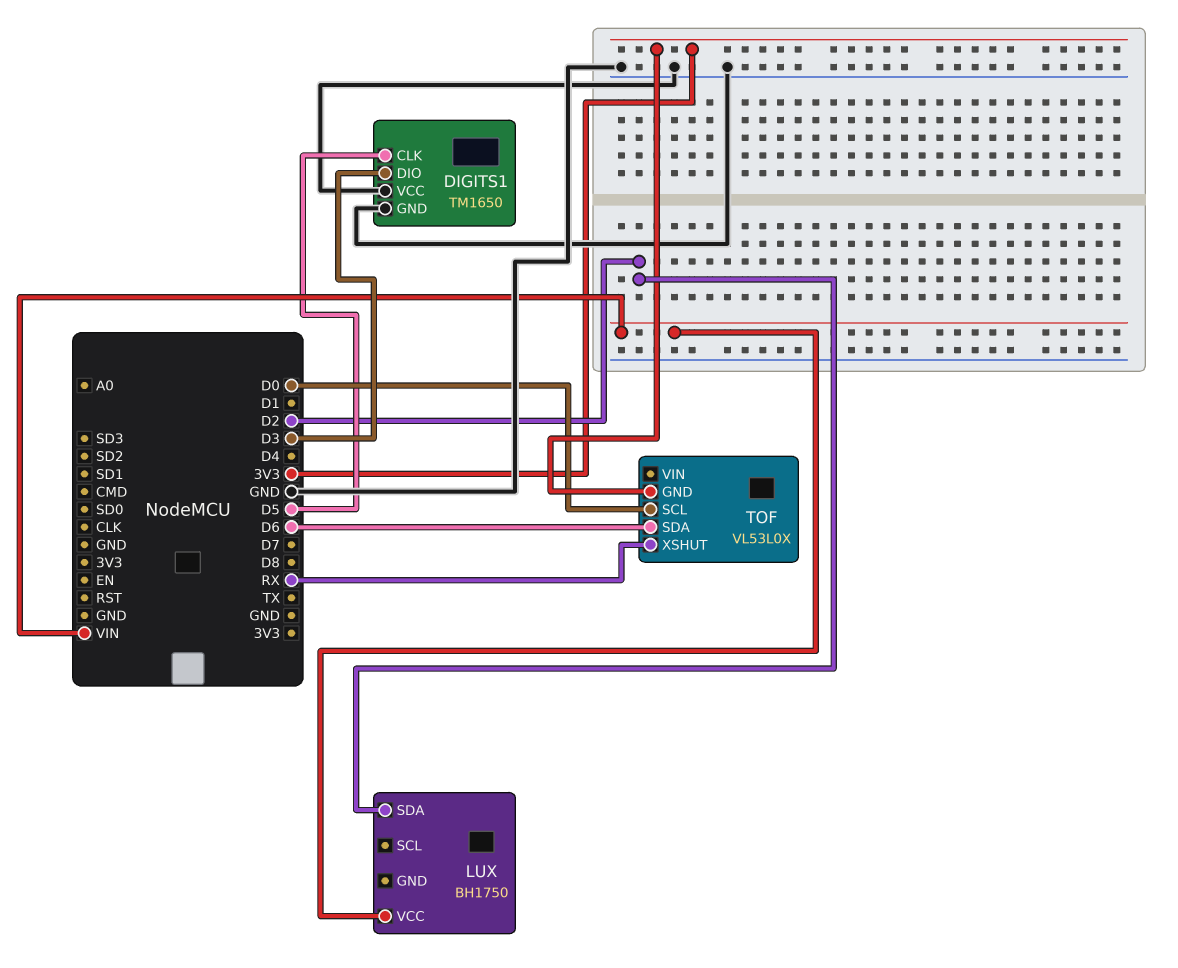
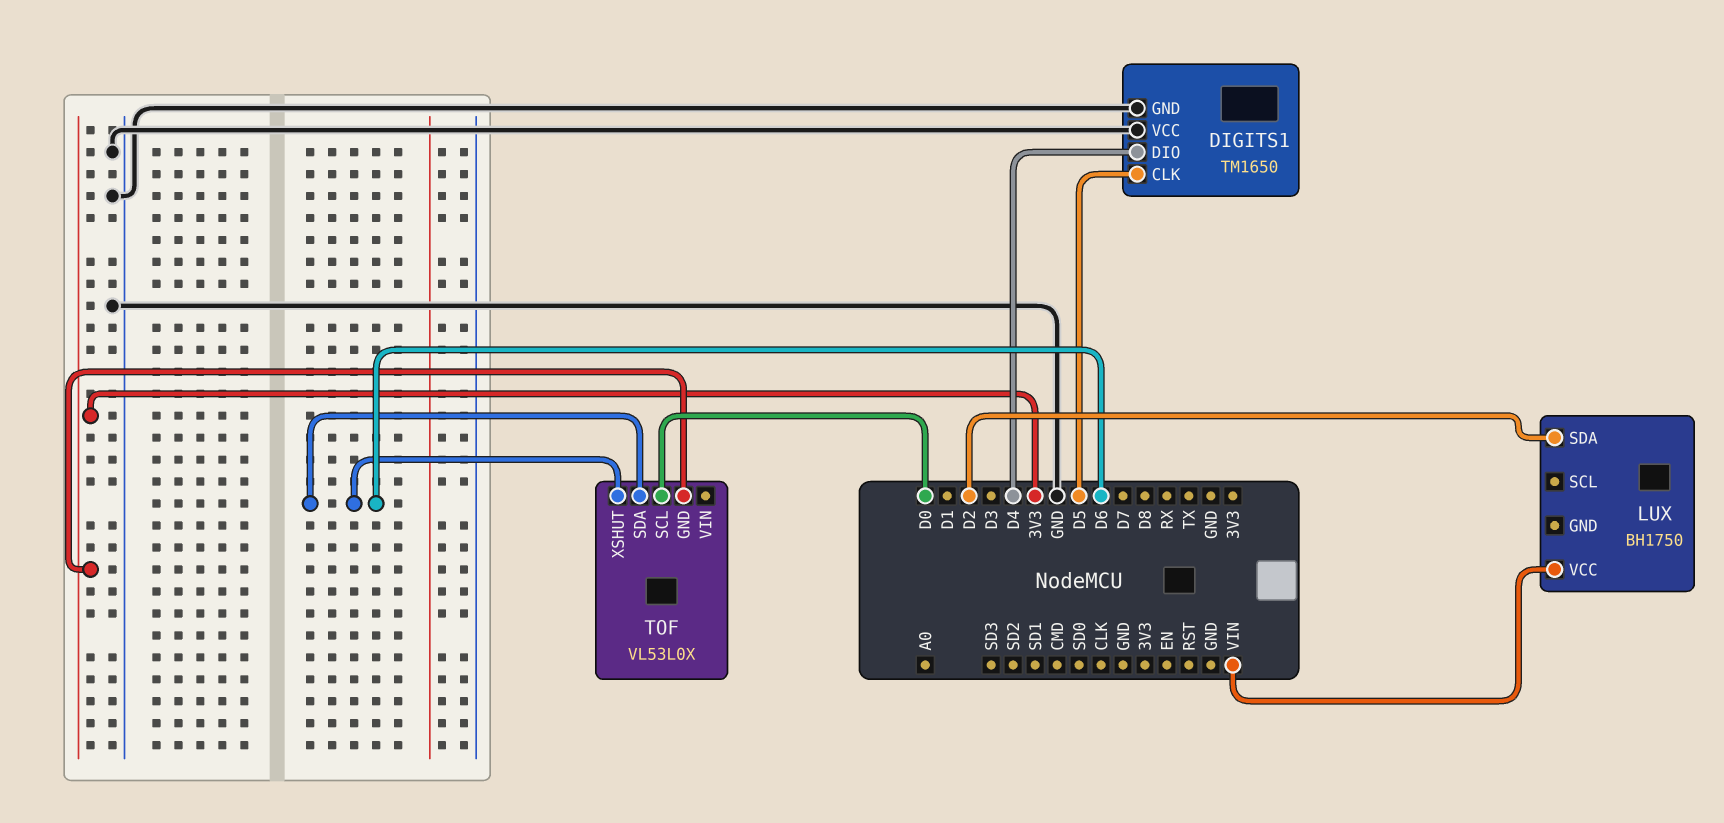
DIGITS1 pin DIO: D3 -> D4
TOF pin XSHUT: RX -> D6

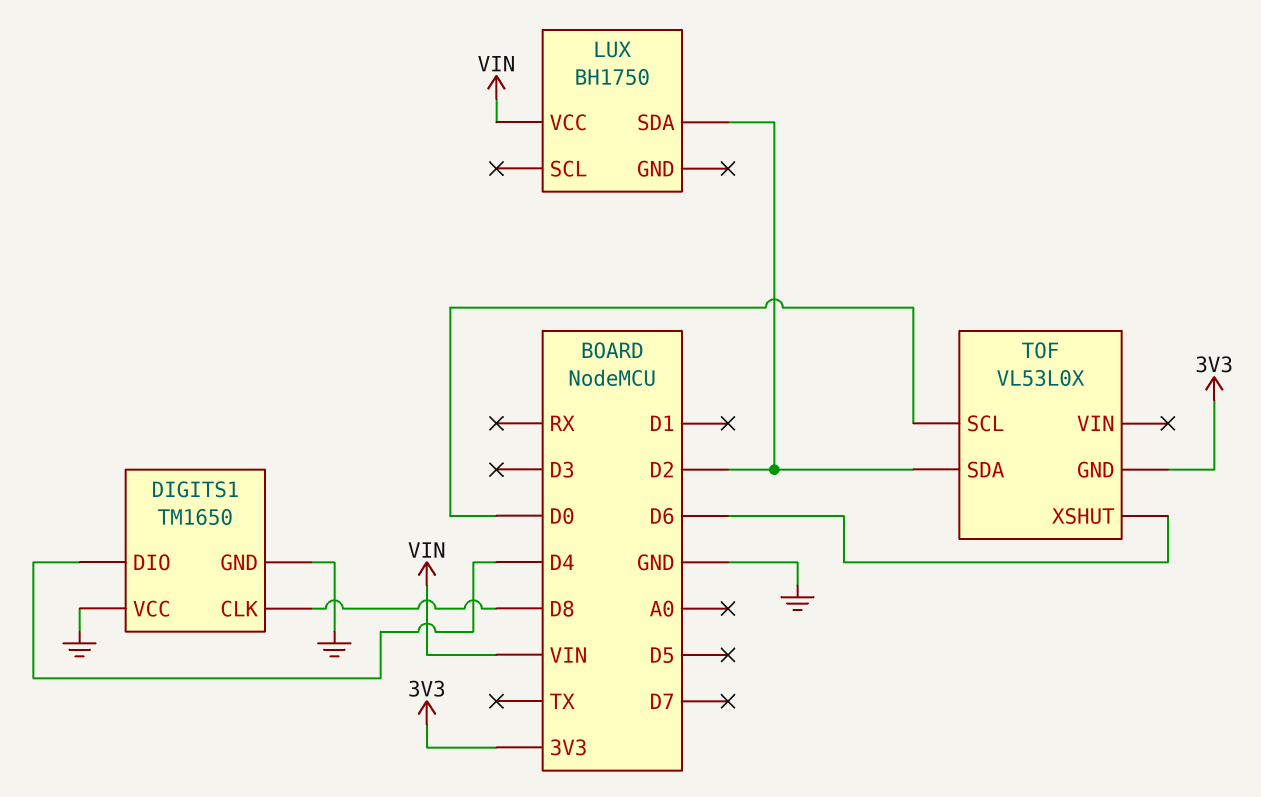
DIGITS1 pin CLK: D5 -> D8
TOF pin SDA: D6 -> D2

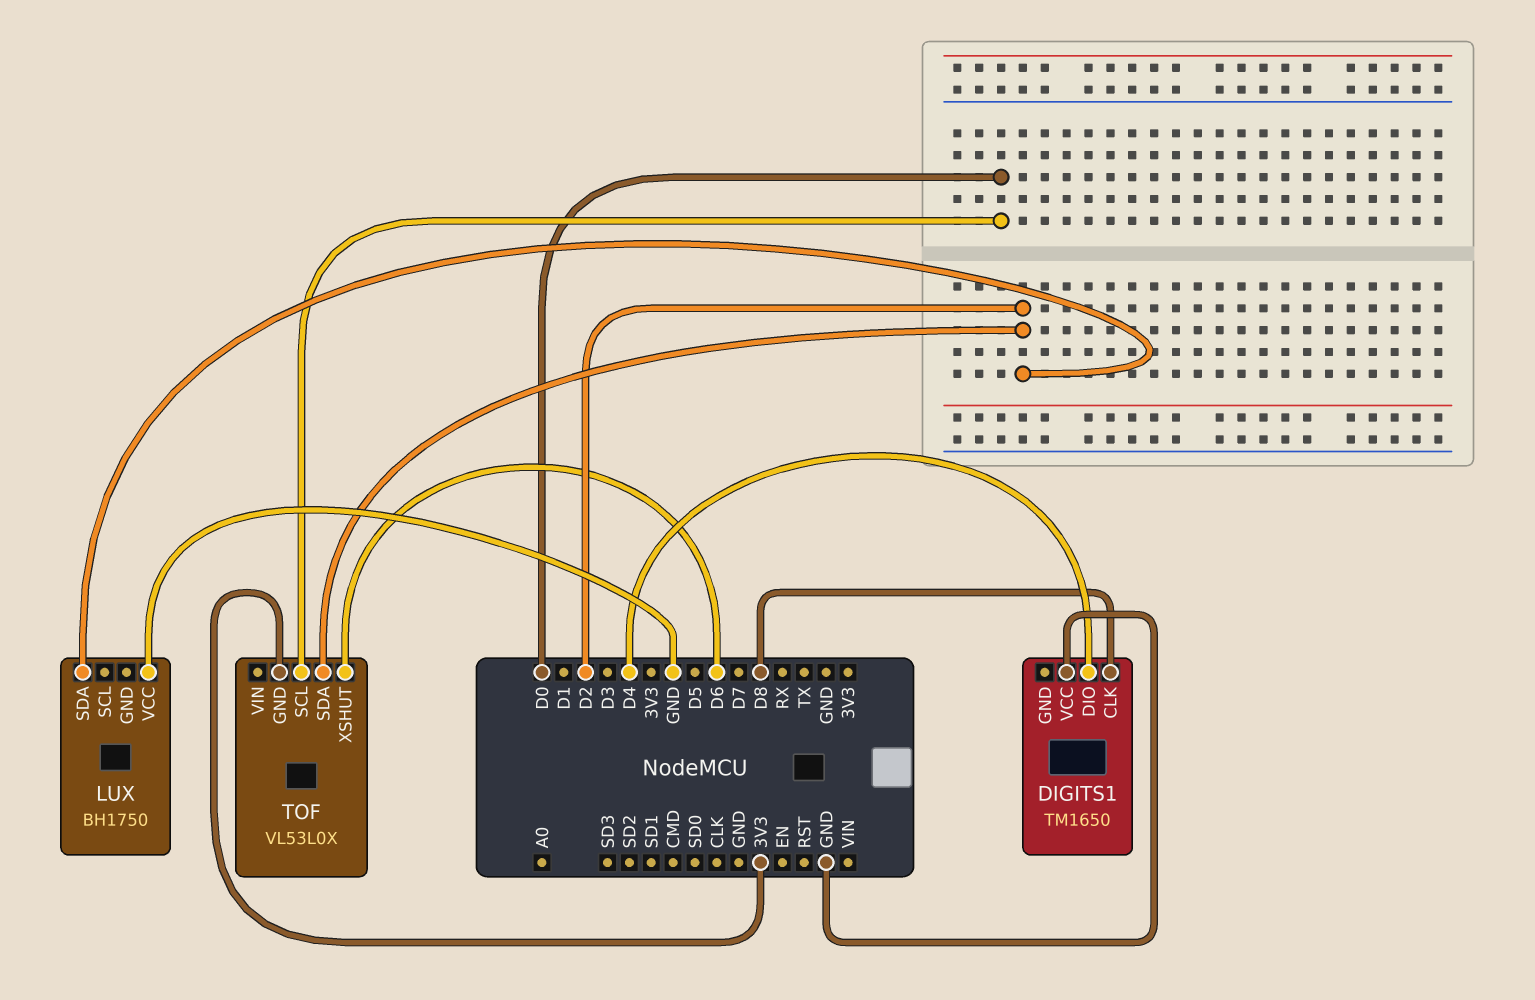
DIGITS1 pin GND: GND -> none
LUX pin VCC: VIN -> GND

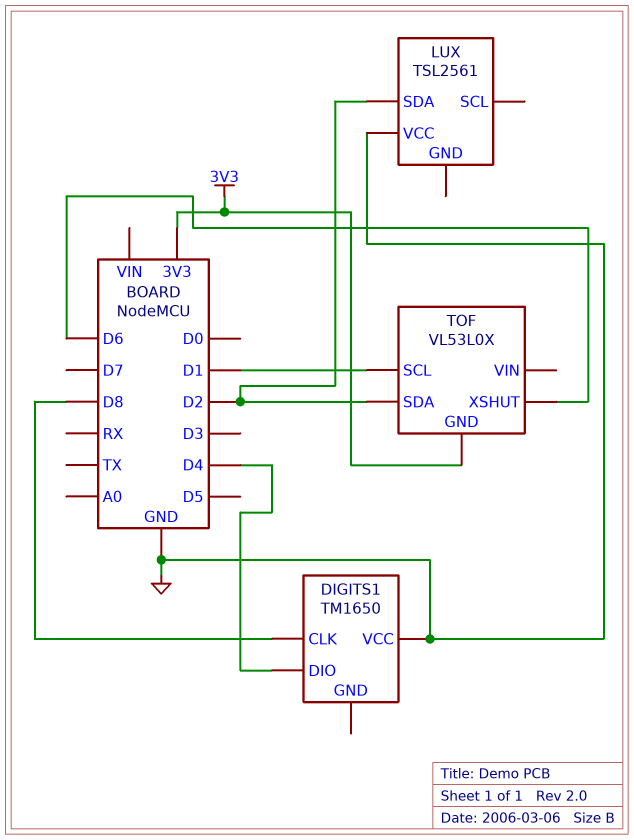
LUX: BH1750 -> TSL2561
TOF pin SCL: D0 -> D1

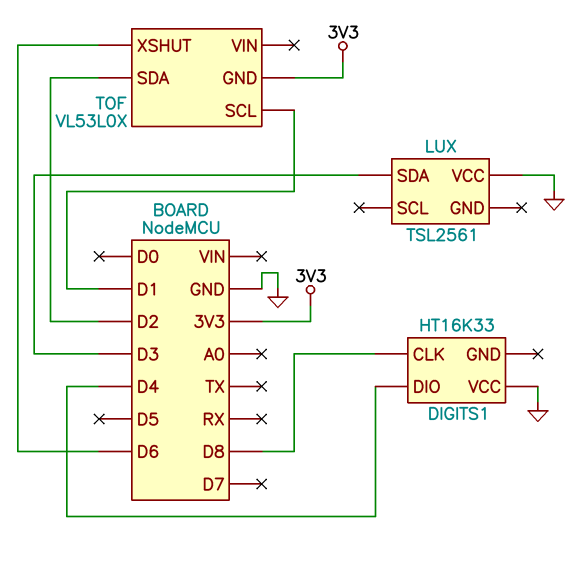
DIGITS1: TM1650 -> HT16K33
LUX pin SDA: D2 -> D3

